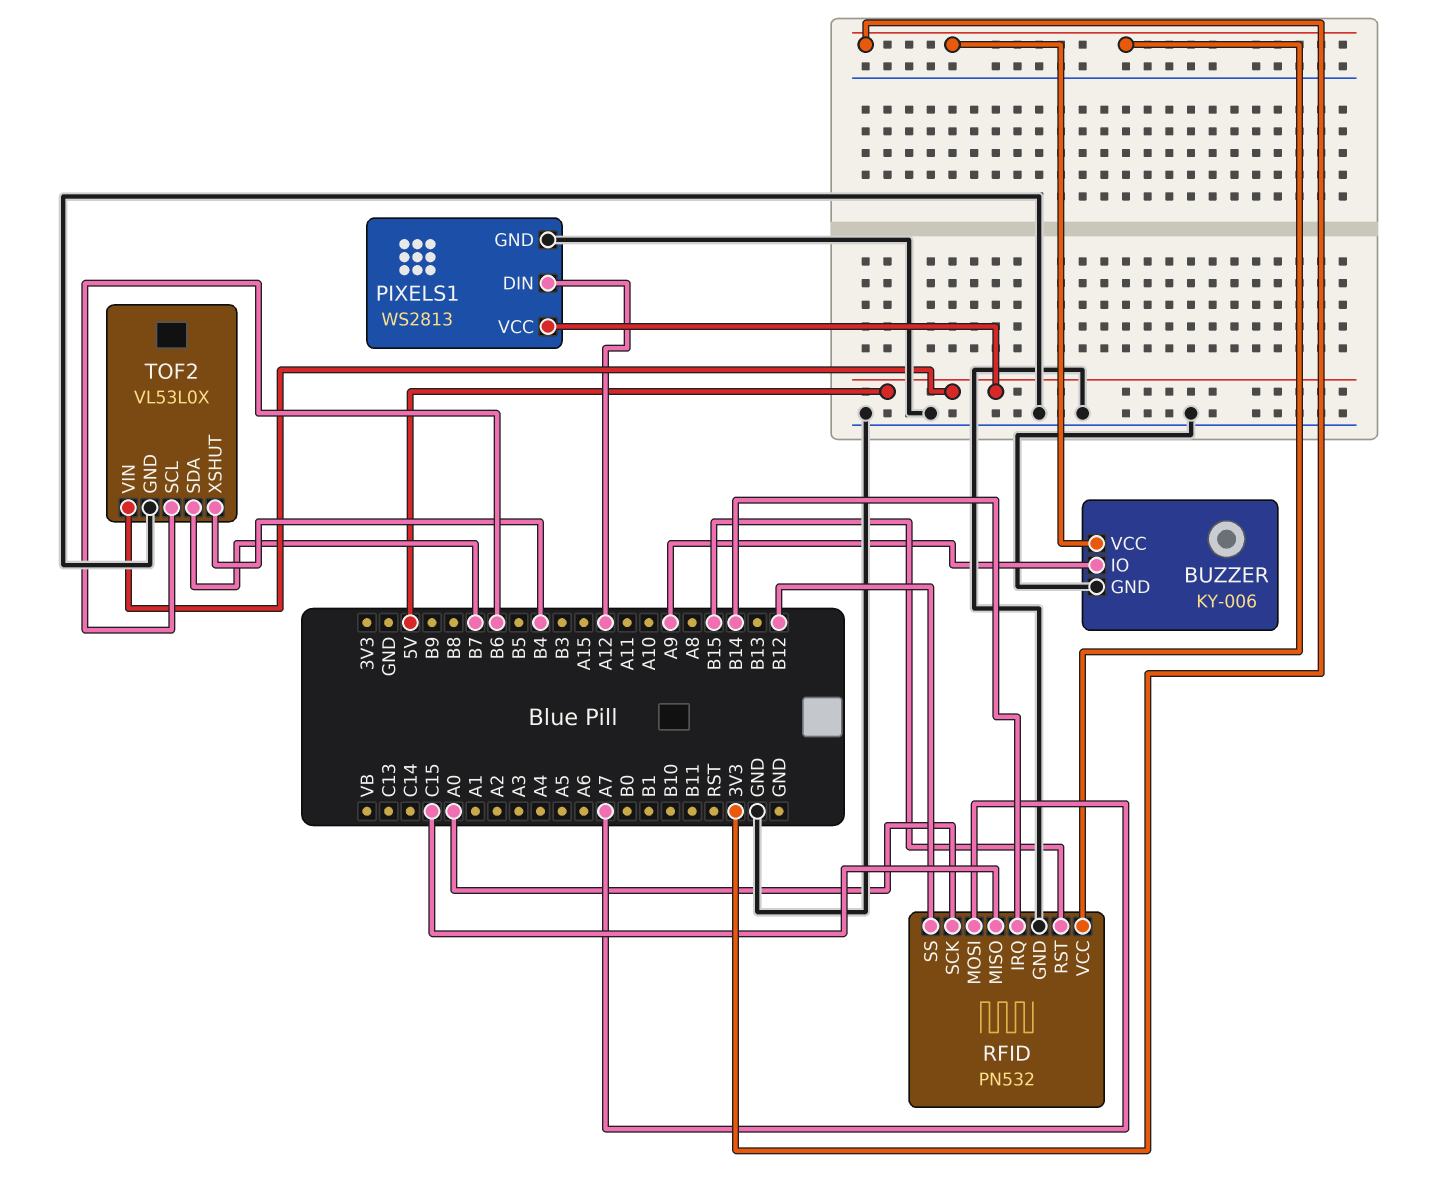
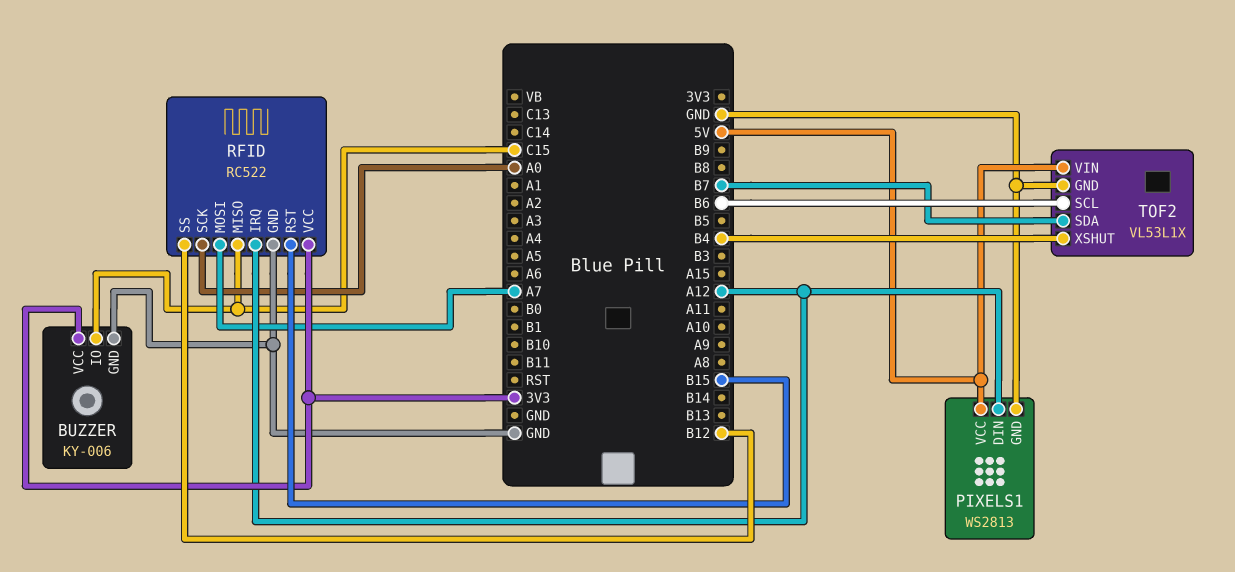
BUZZER pin IO: A9 -> C15
RFID: PN532 -> RC522
RFID pin IRQ: B14 -> A12
TOF2: VL53L0X -> VL53L1X

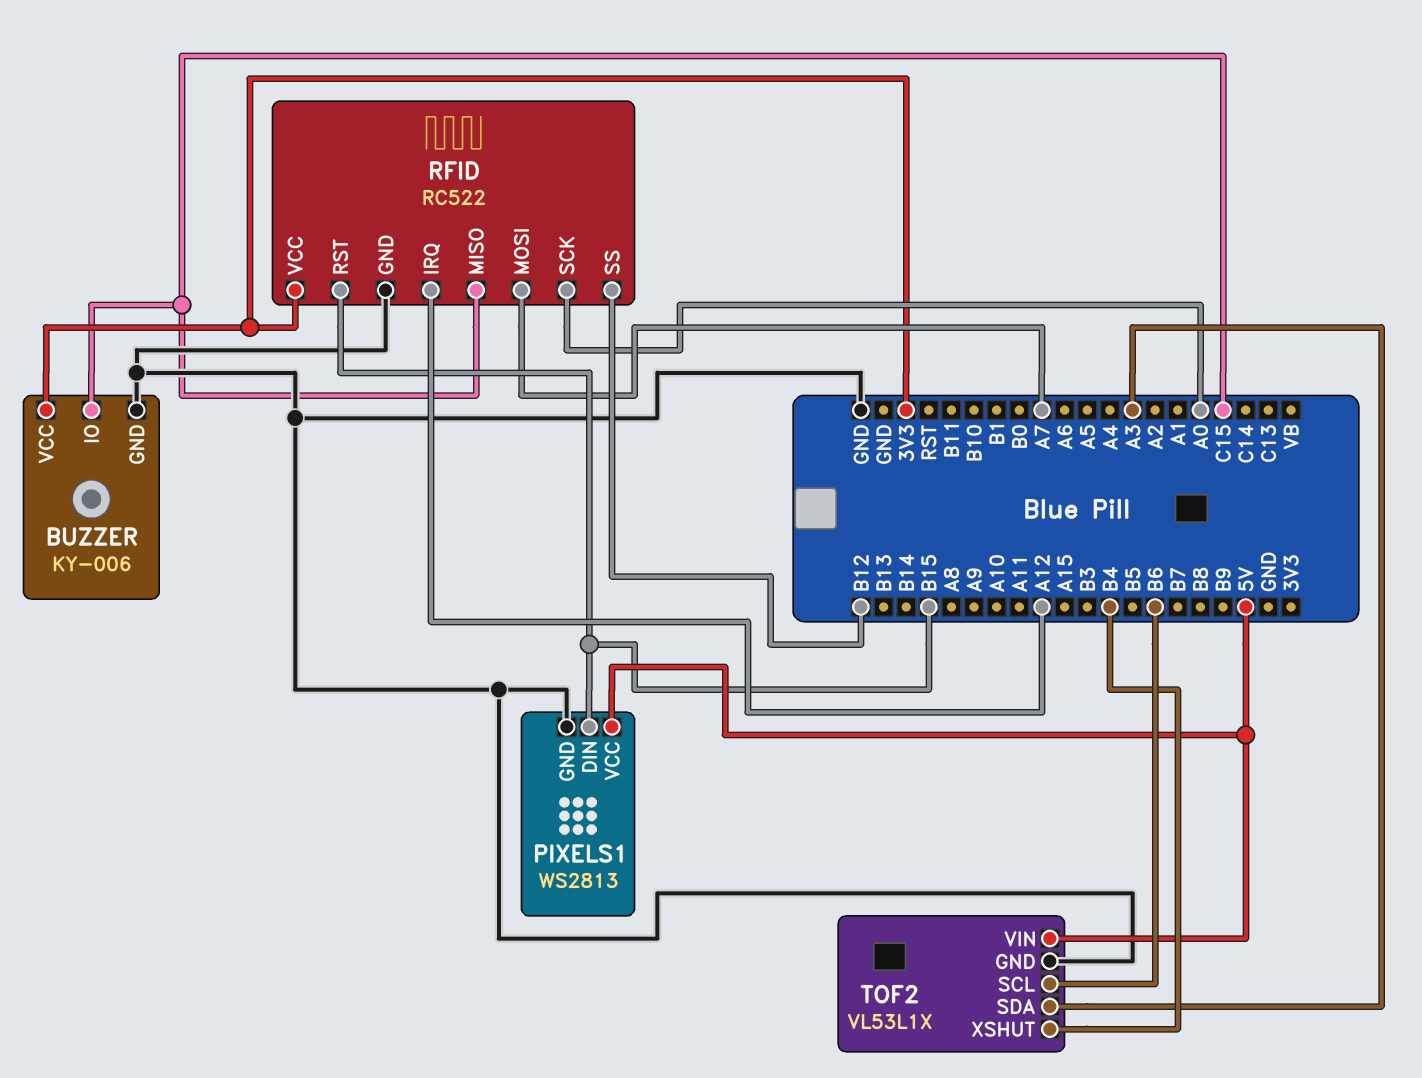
PIXELS1 pin DIN: A12 -> B15
TOF2 pin SDA: B7 -> A3

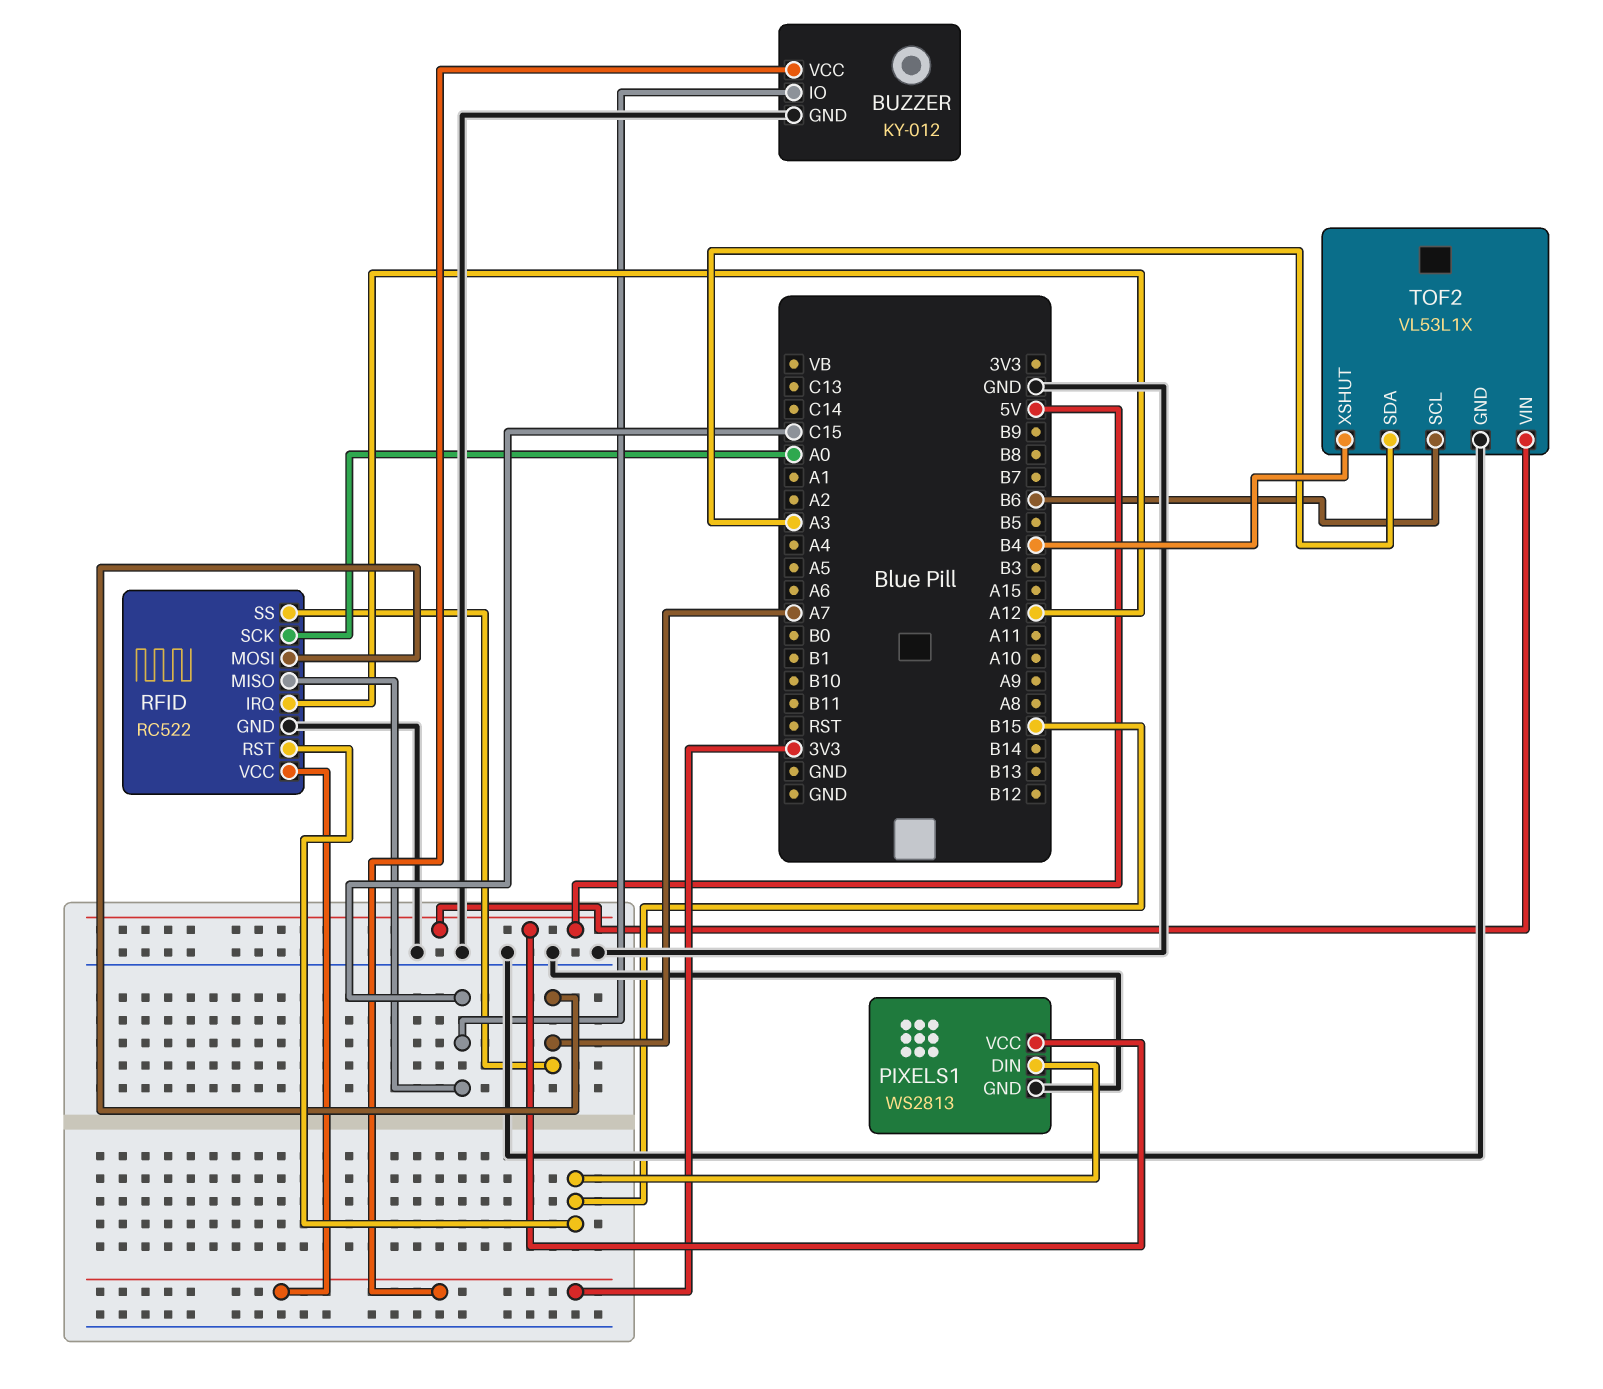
BUZZER: KY-006 -> KY-012
RFID pin SS: B12 -> A7

